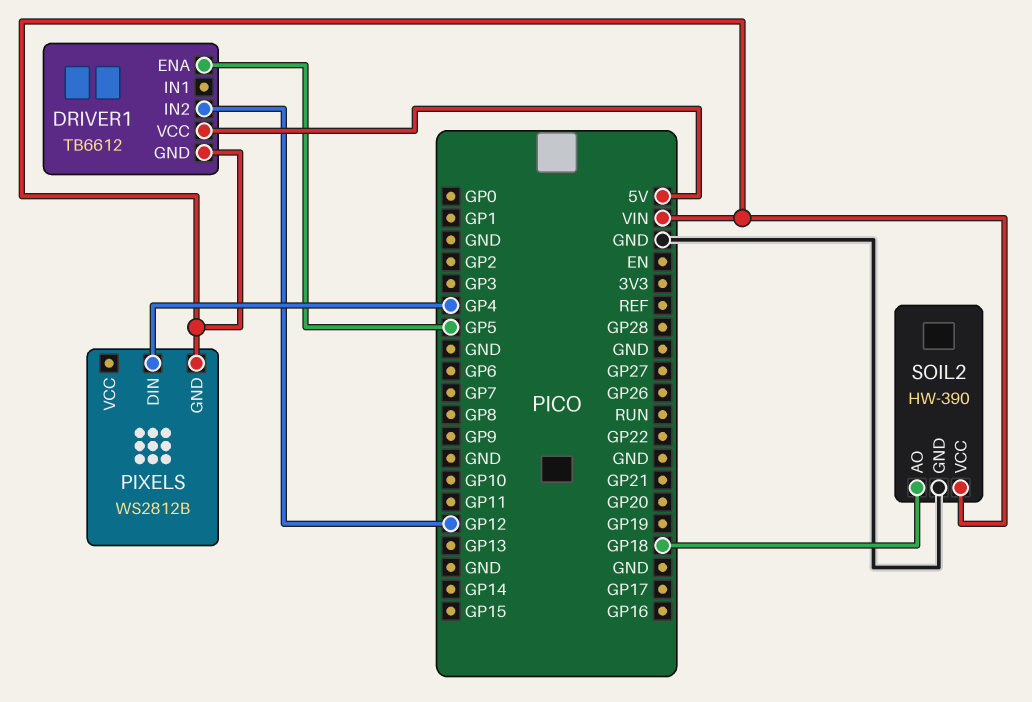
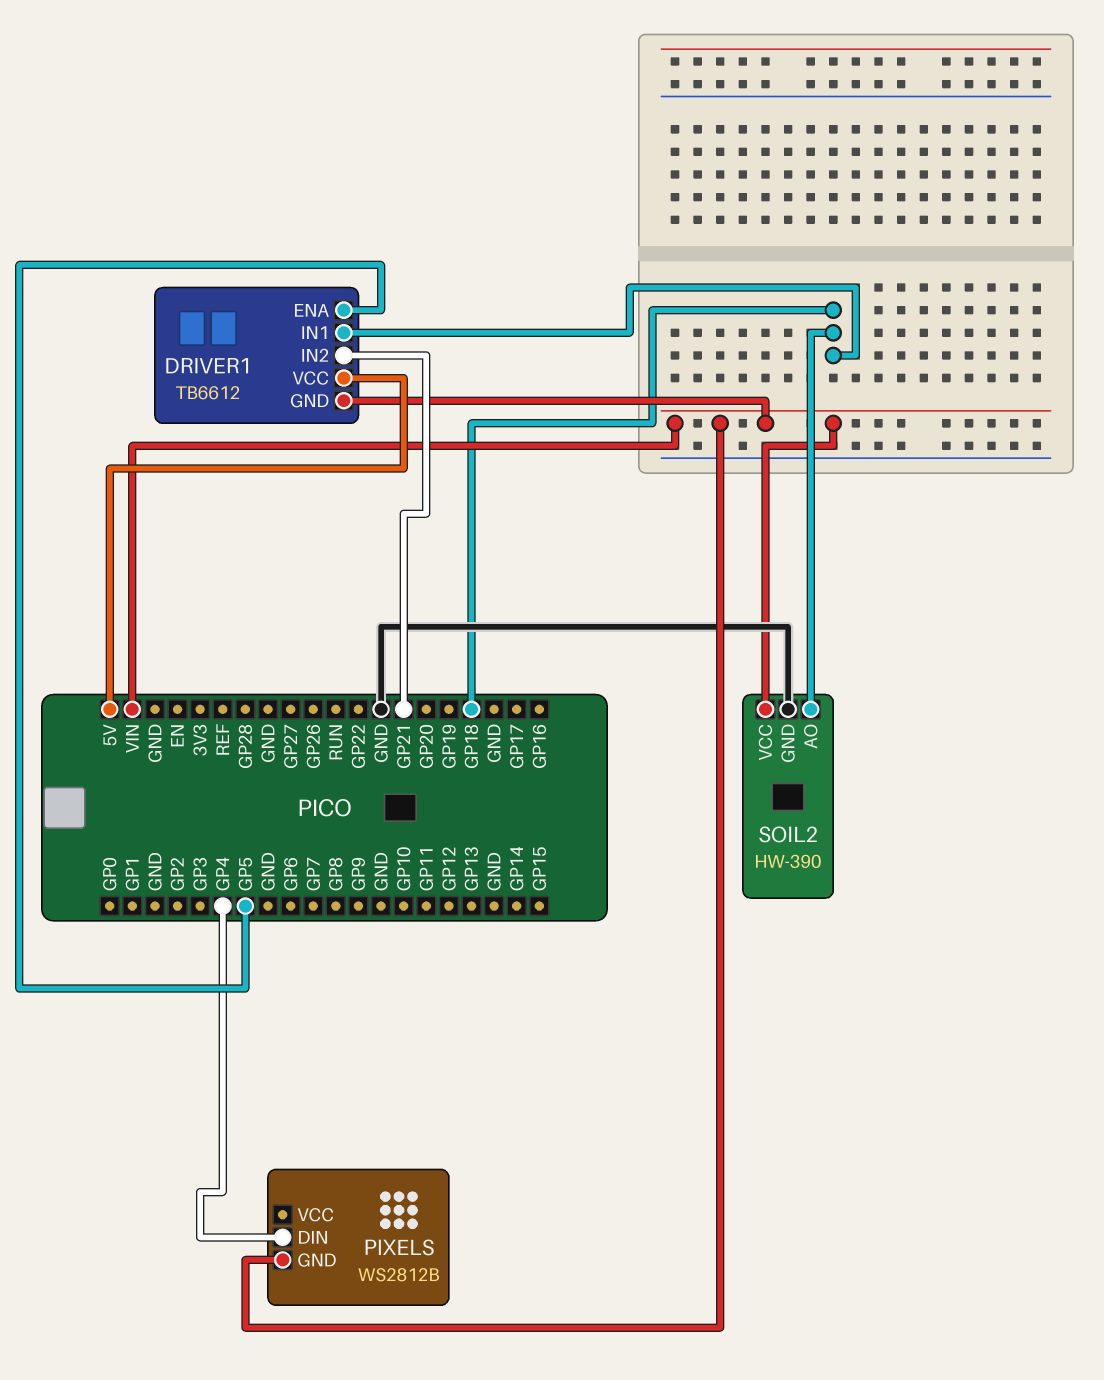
DRIVER1 pin IN1: none -> GP18
DRIVER1 pin IN2: GP12 -> GP21

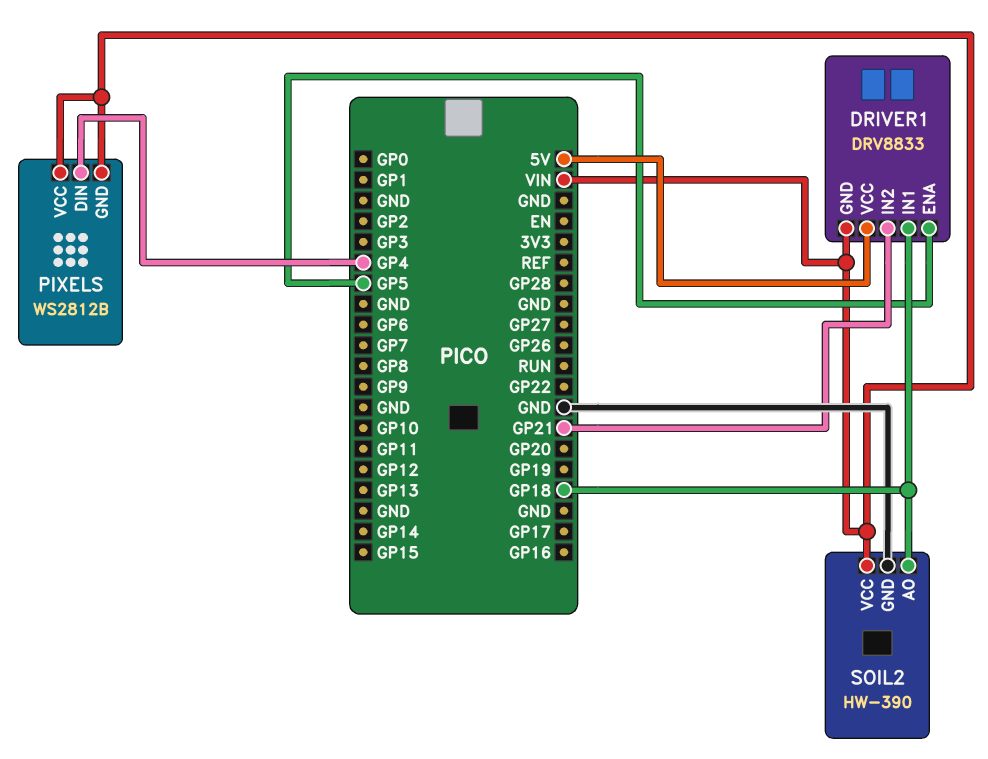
DRIVER1: TB6612 -> DRV8833
PIXELS pin VCC: none -> VIN

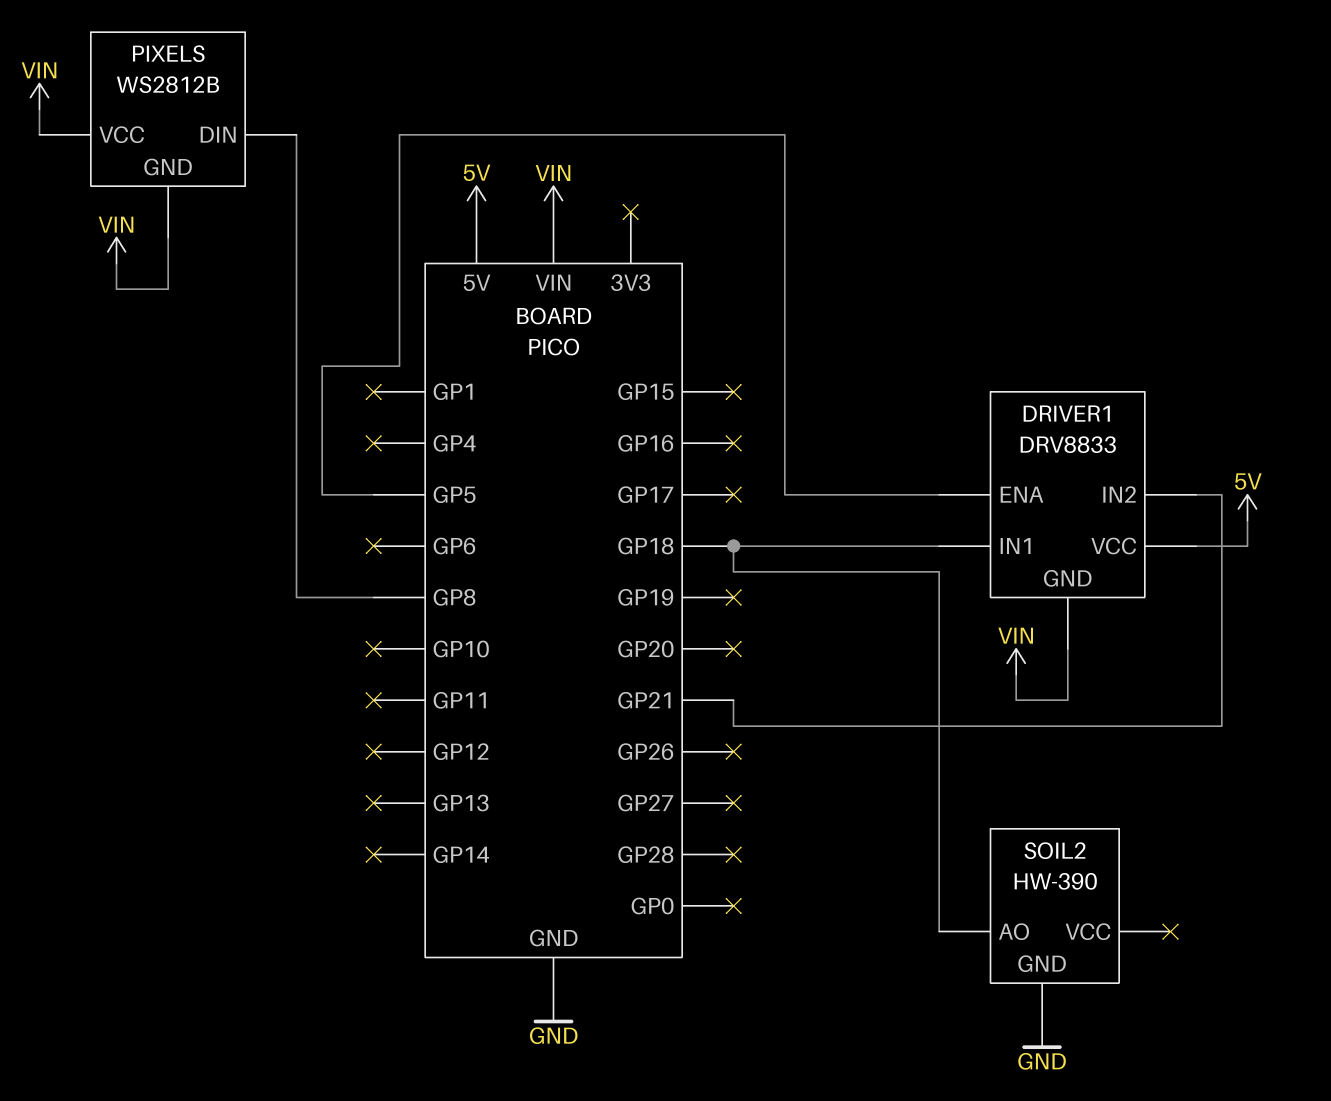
PIXELS pin DIN: GP4 -> GP8
SOIL2 pin VCC: VIN -> none

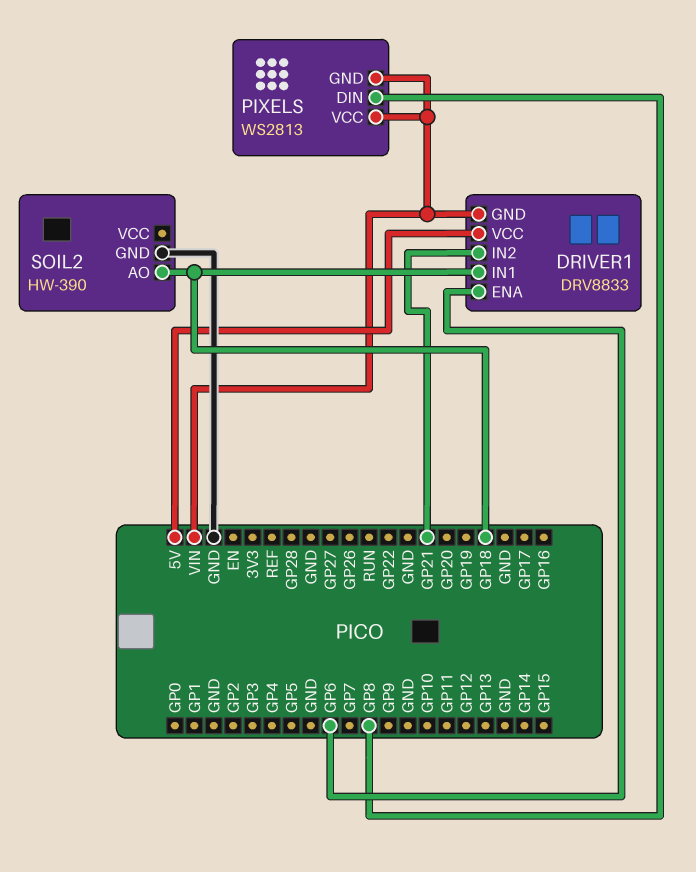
DRIVER1 pin ENA: GP5 -> GP6
PIXELS: WS2812B -> WS2813

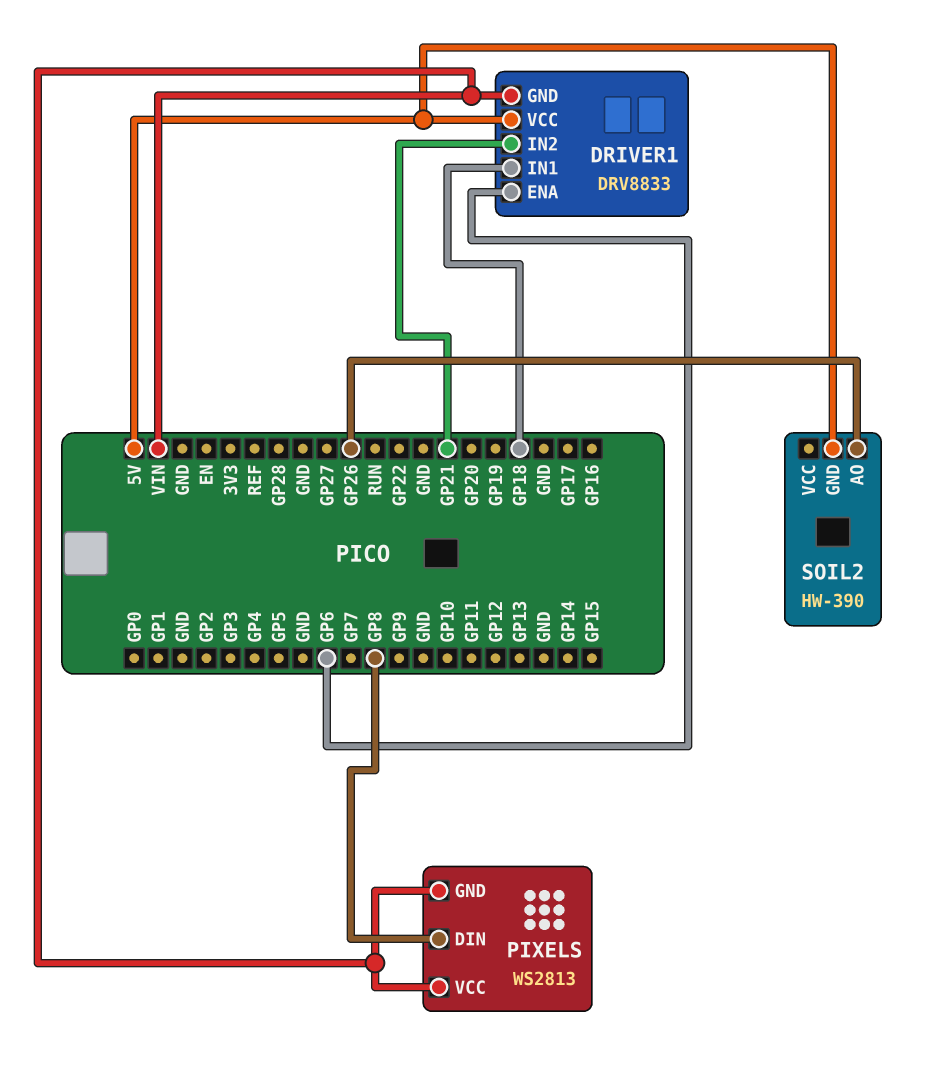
SOIL2 pin AO: GP18 -> GP26
SOIL2 pin GND: GND -> 5V

